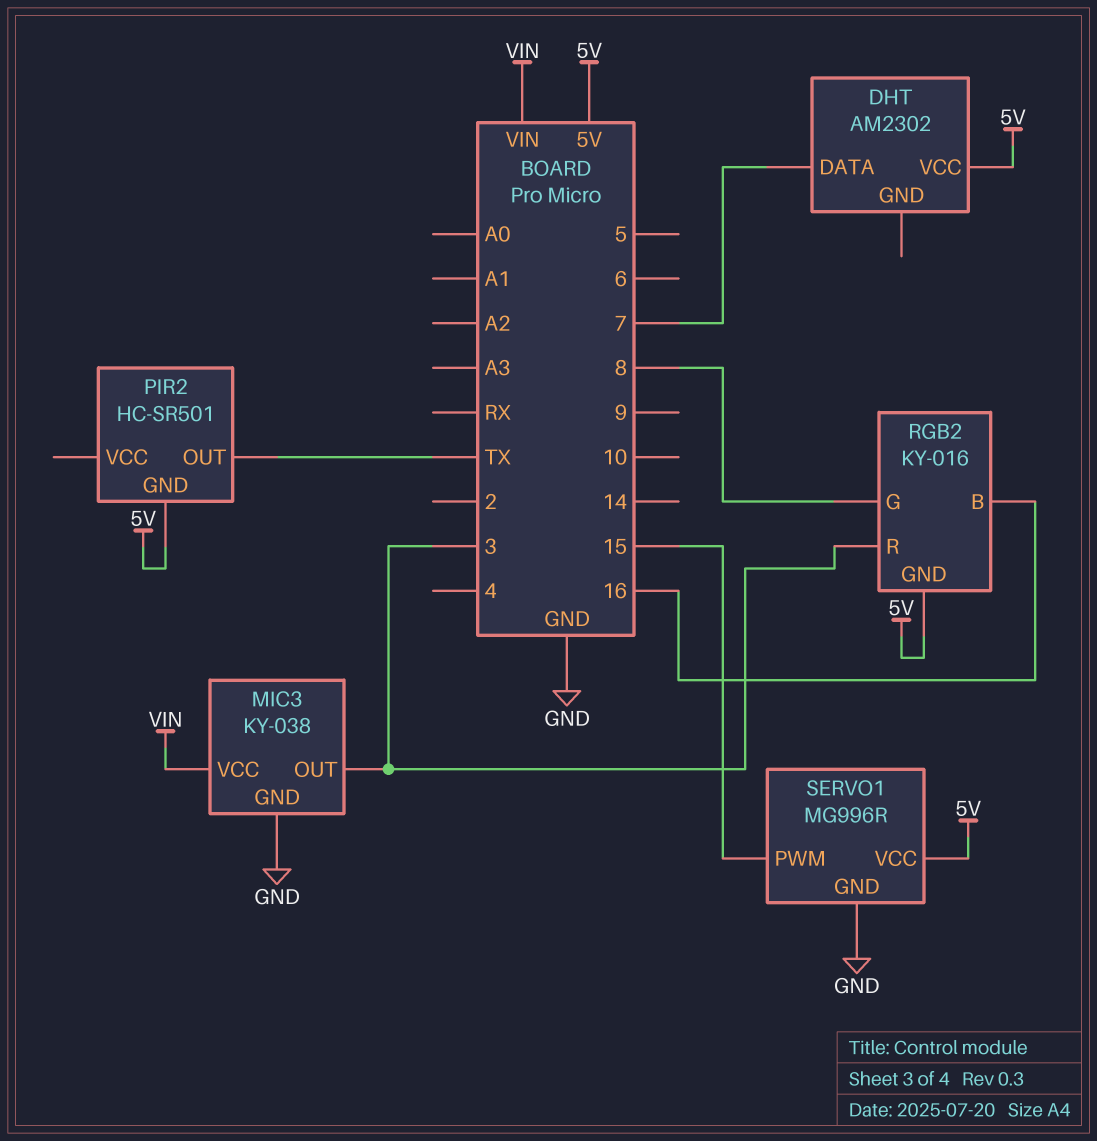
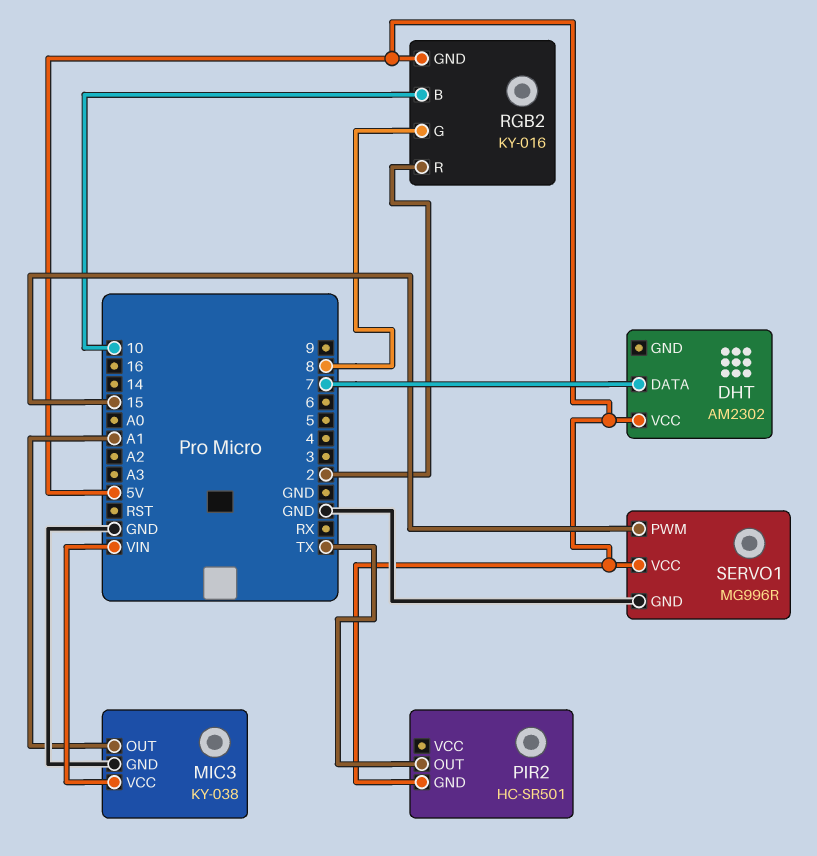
MIC3 pin OUT: 3 -> A1
RGB2 pin B: 16 -> 10
RGB2 pin R: 3 -> 2

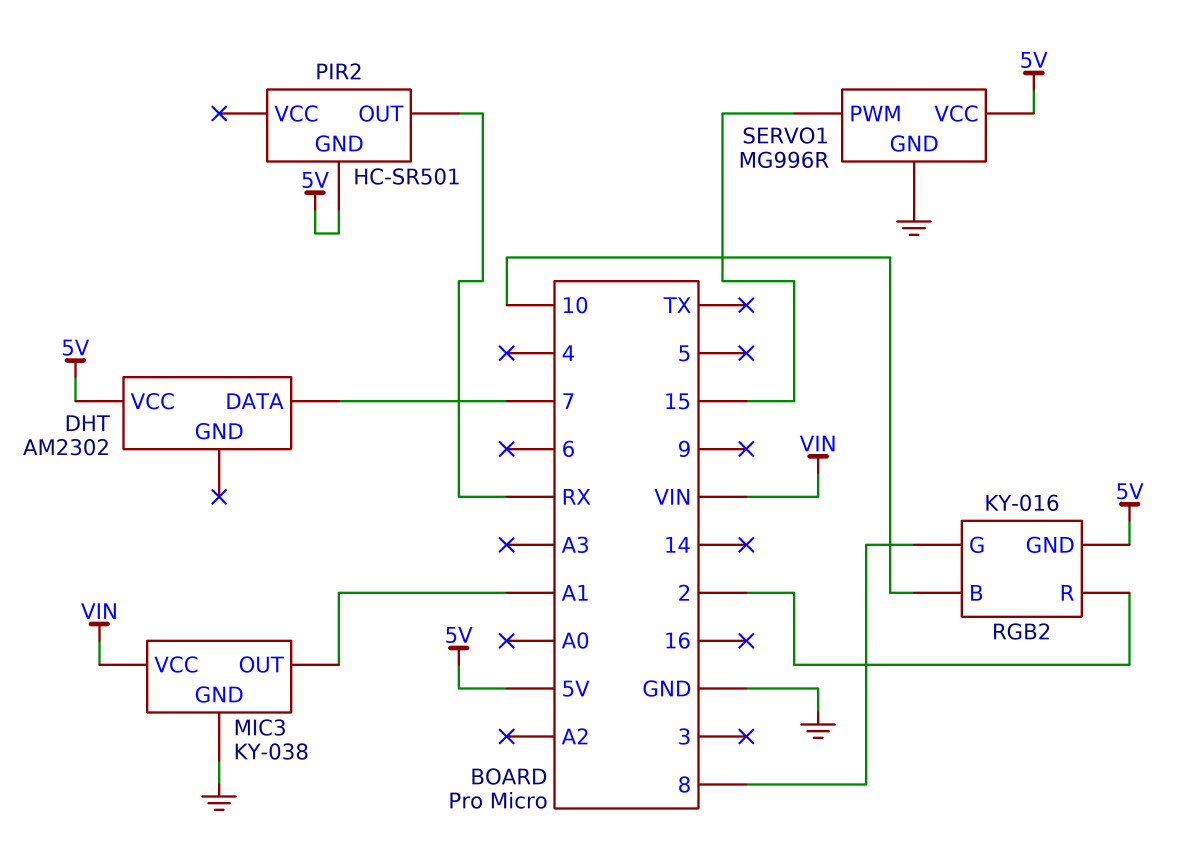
PIR2 pin OUT: TX -> RX

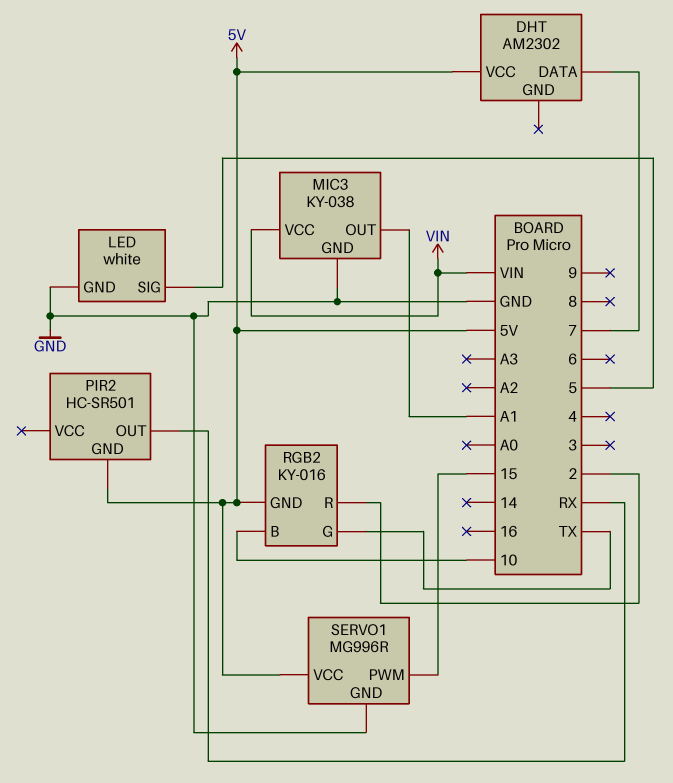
LED: none -> white
LED pin GND: none -> GND
LED pin SIG: none -> 5
RGB2 pin G: 8 -> TX

